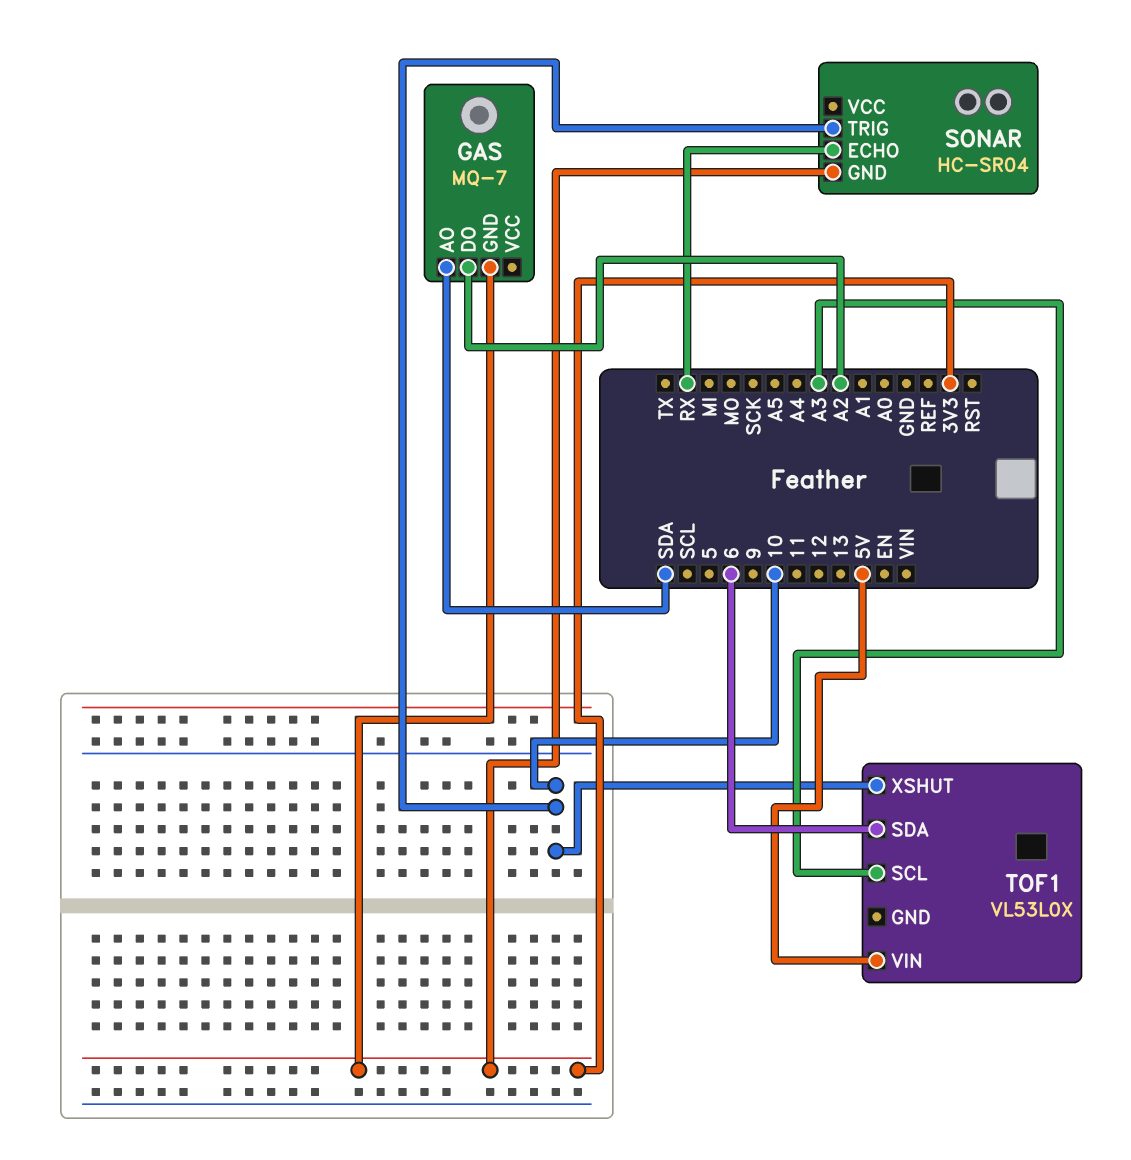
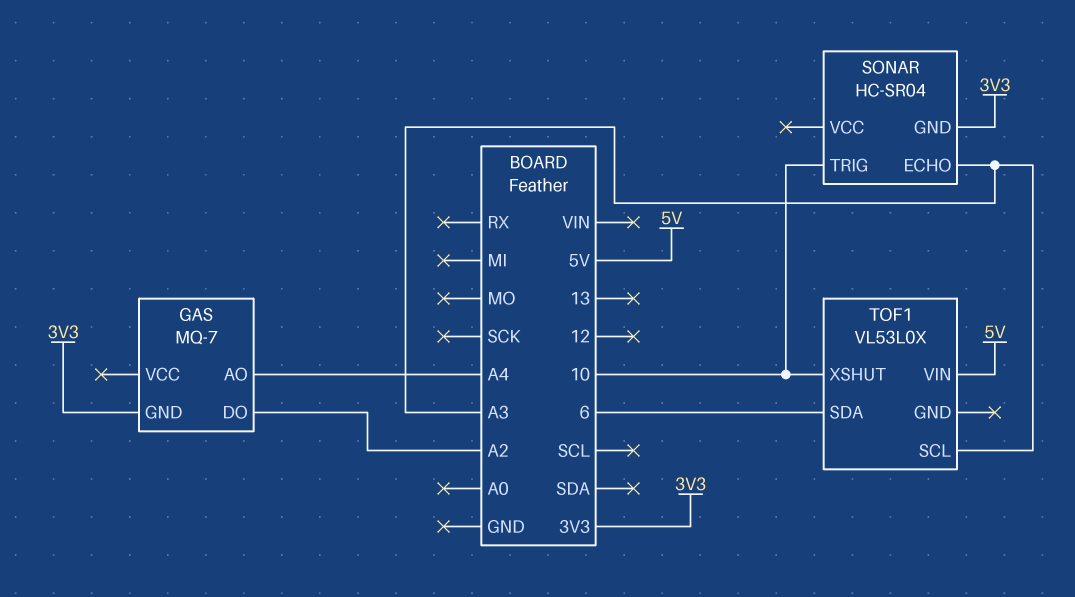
GAS pin AO: SDA -> A4
SONAR pin ECHO: RX -> A3

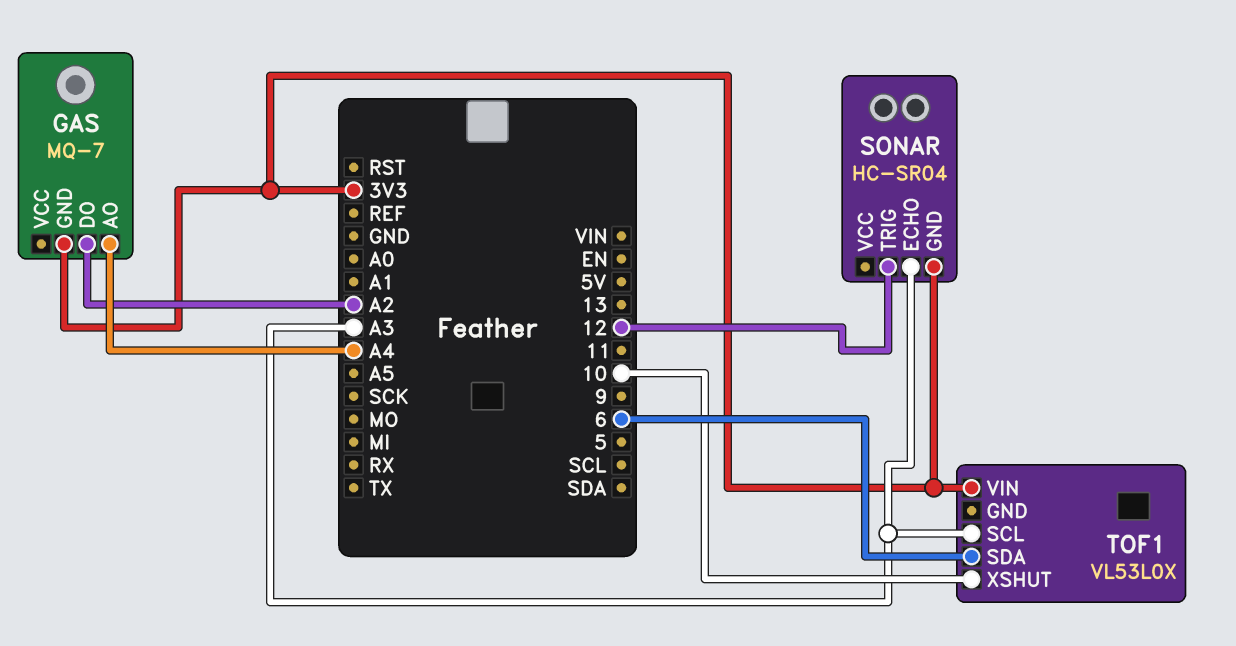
SONAR pin TRIG: 10 -> 12
TOF1 pin VIN: 5V -> 3V3

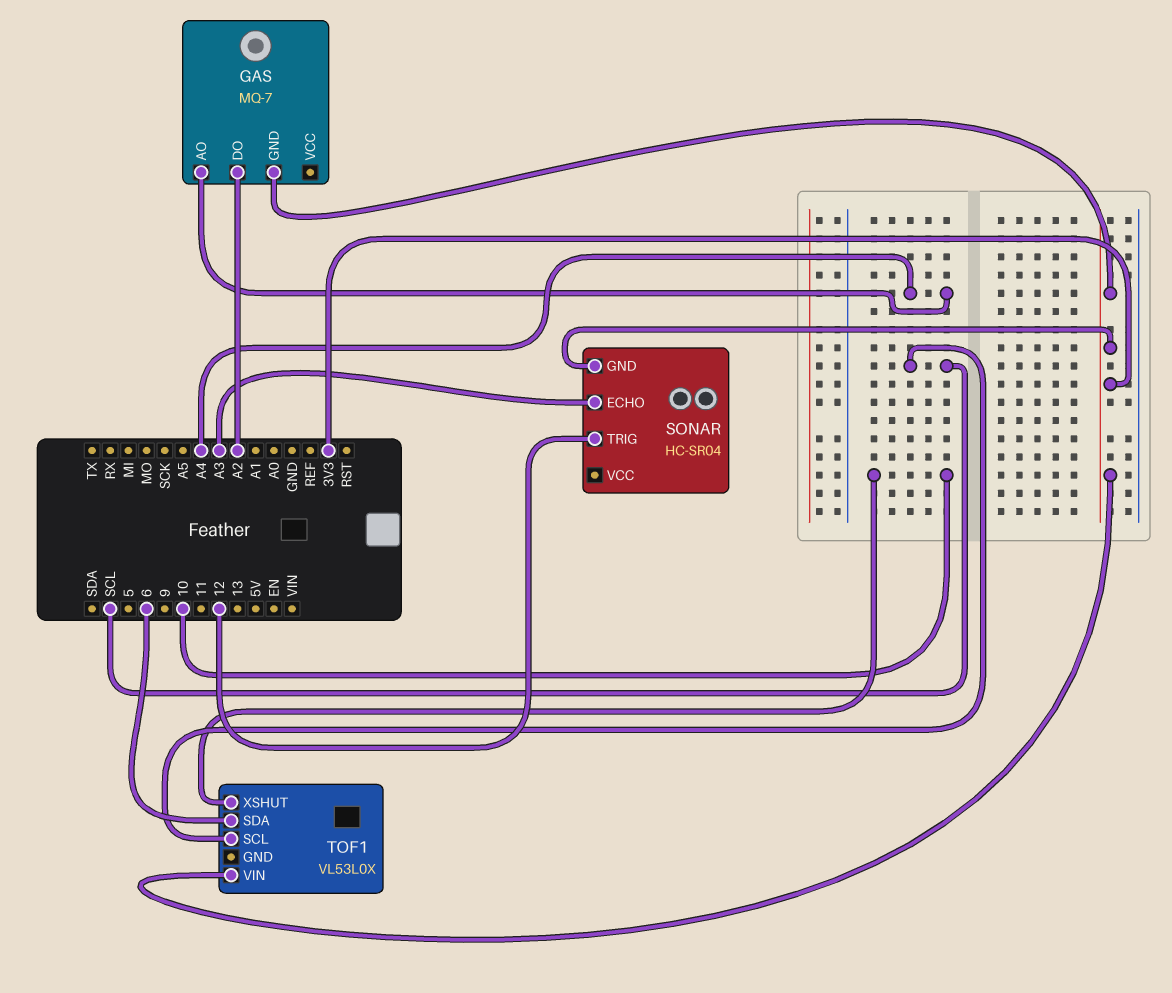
TOF1 pin SCL: A3 -> SCL

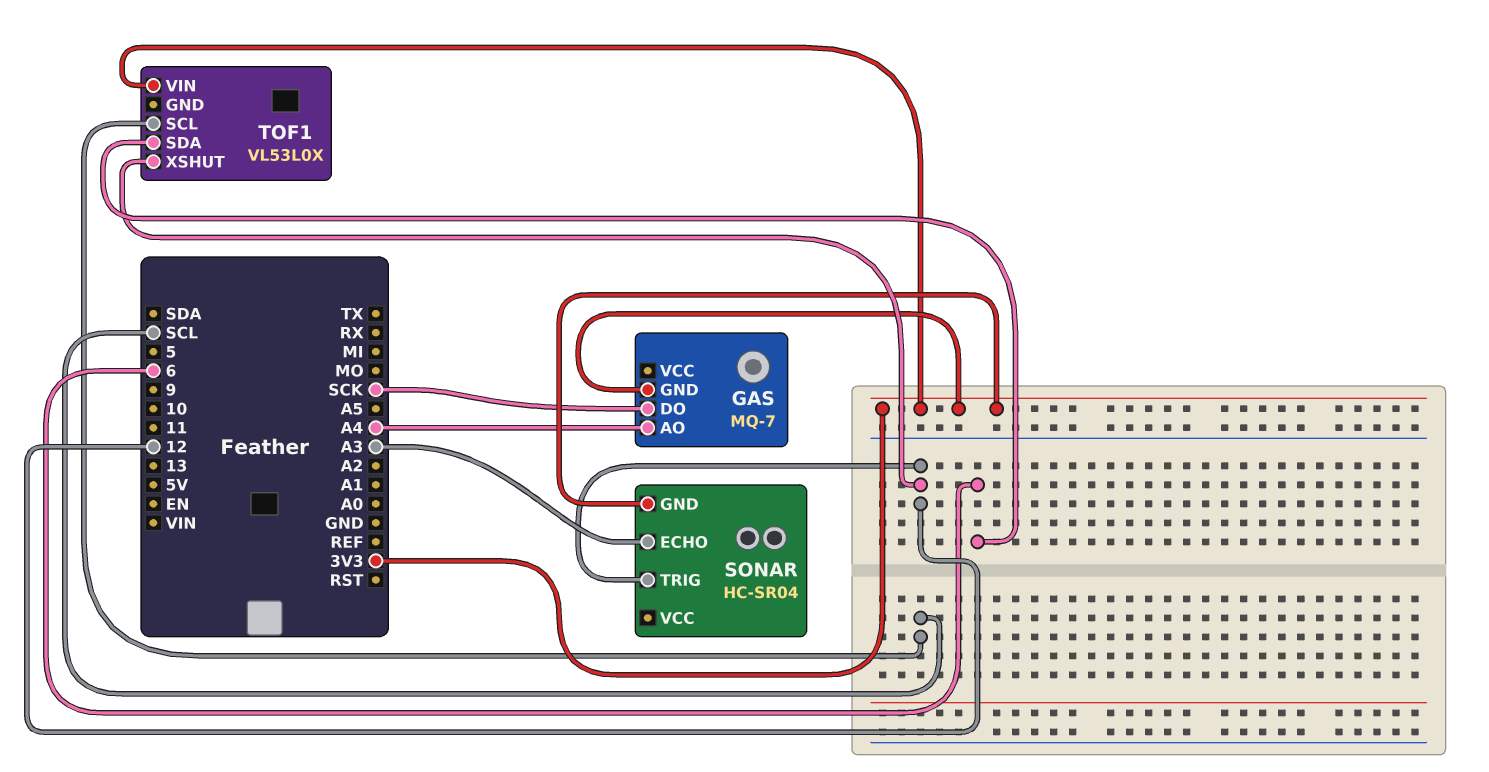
GAS pin DO: A2 -> SCK
TOF1 pin XSHUT: 10 -> 12

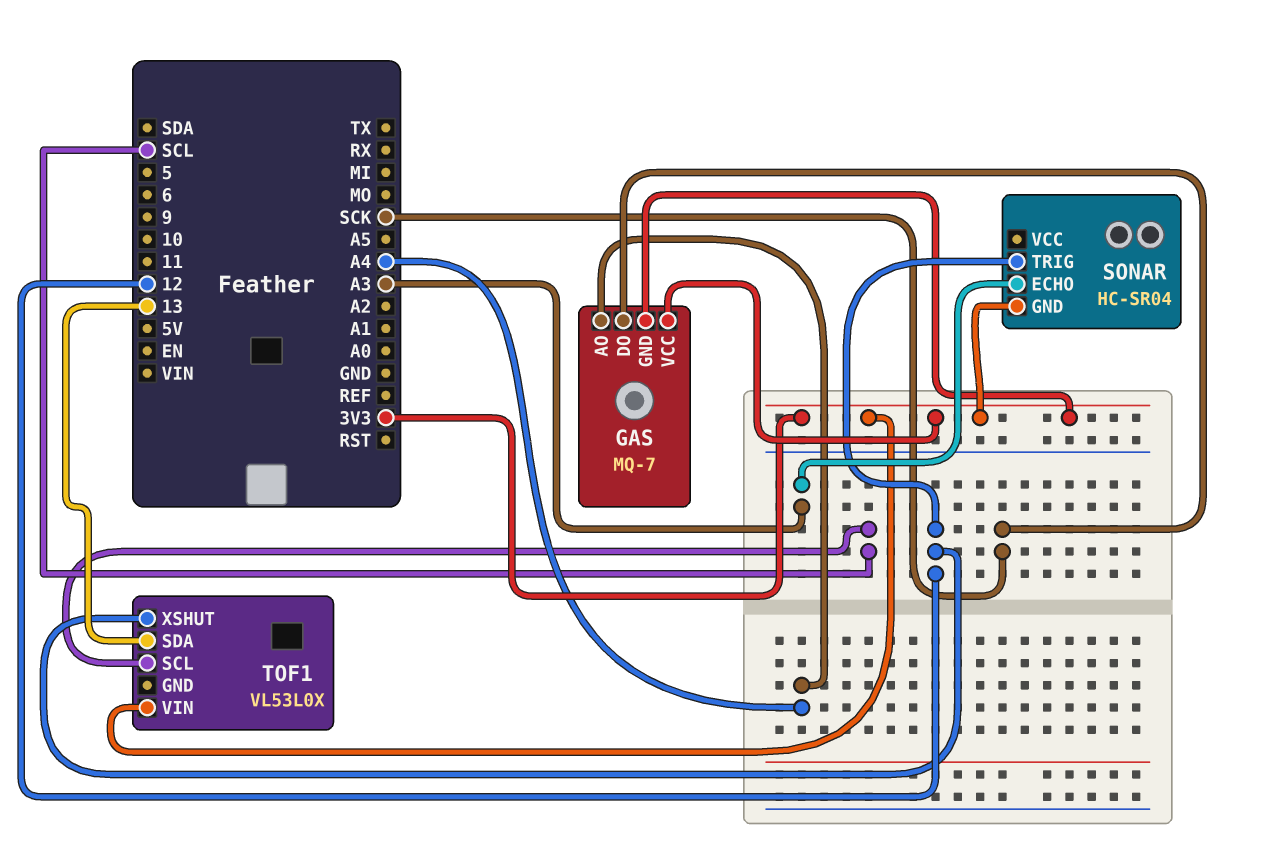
GAS pin VCC: none -> 3V3
TOF1 pin SDA: 6 -> 13

